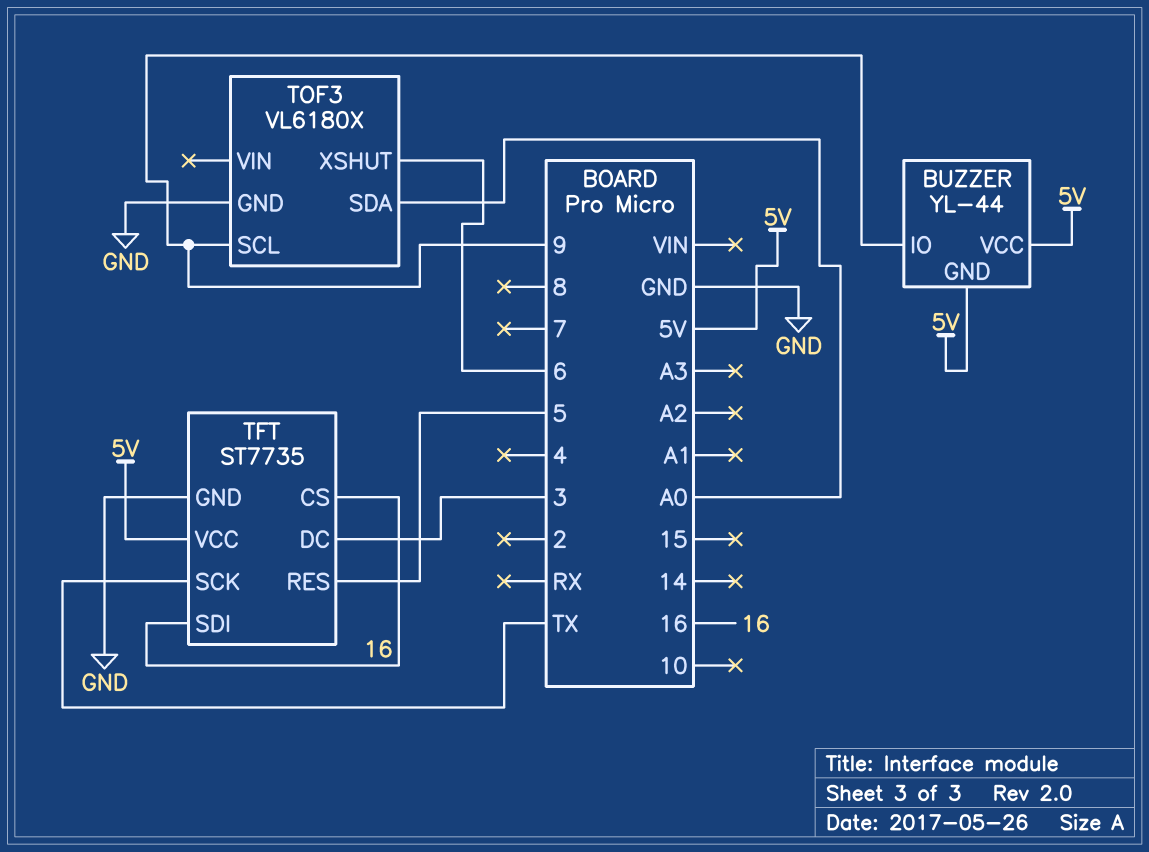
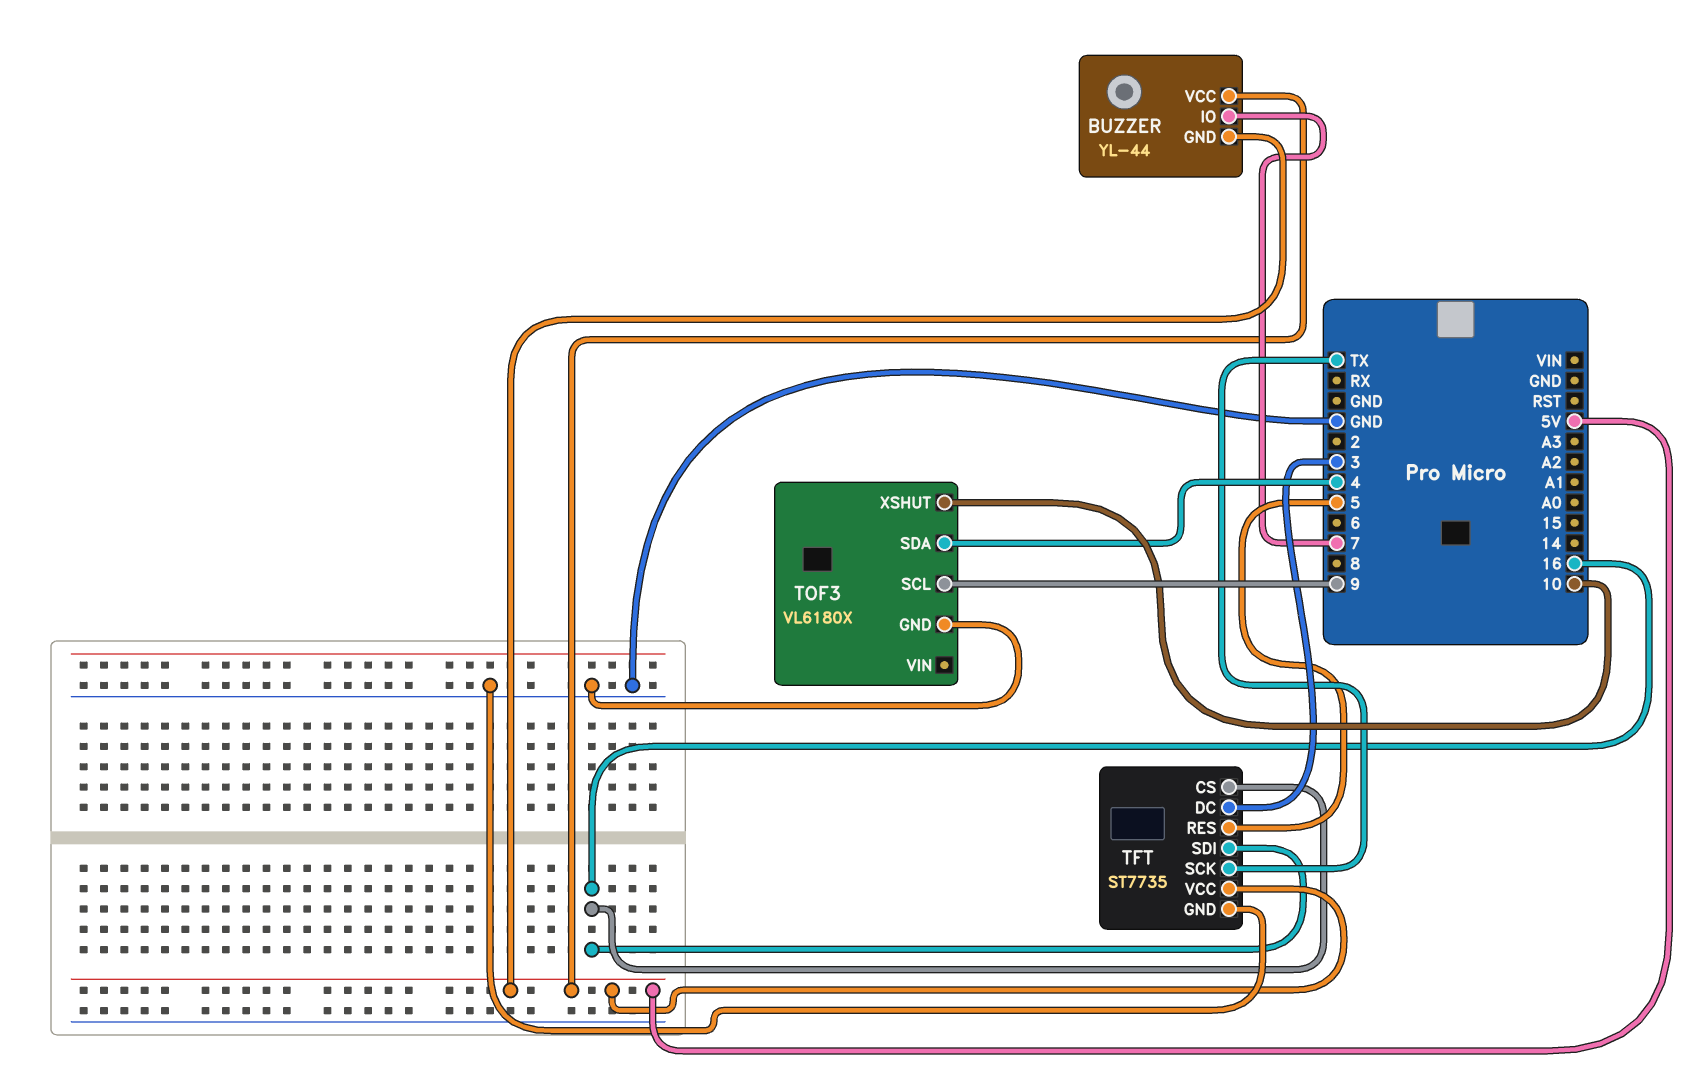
BUZZER pin IO: 9 -> 7
TOF3 pin SDA: A0 -> 4
TOF3 pin XSHUT: 6 -> 10

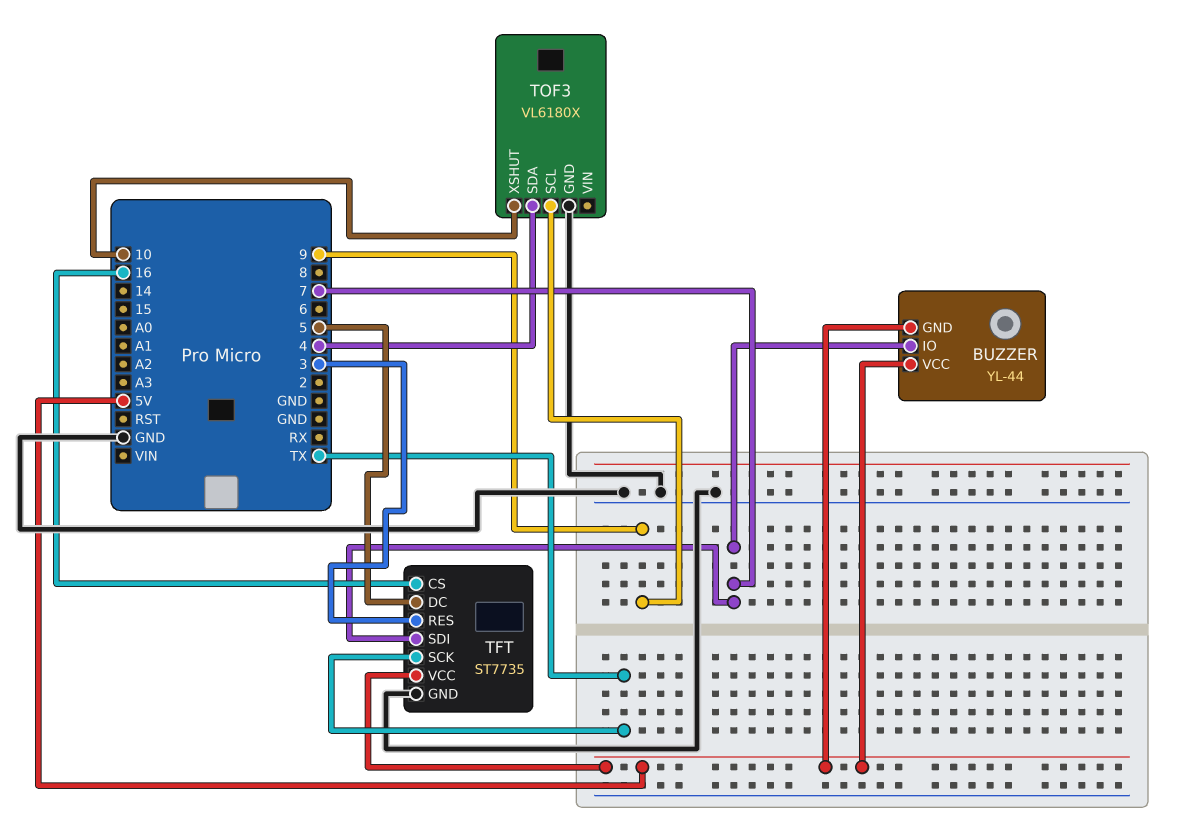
TFT pin DC: 3 -> 5
TFT pin RES: 5 -> 3
TFT pin SDI: 16 -> 7

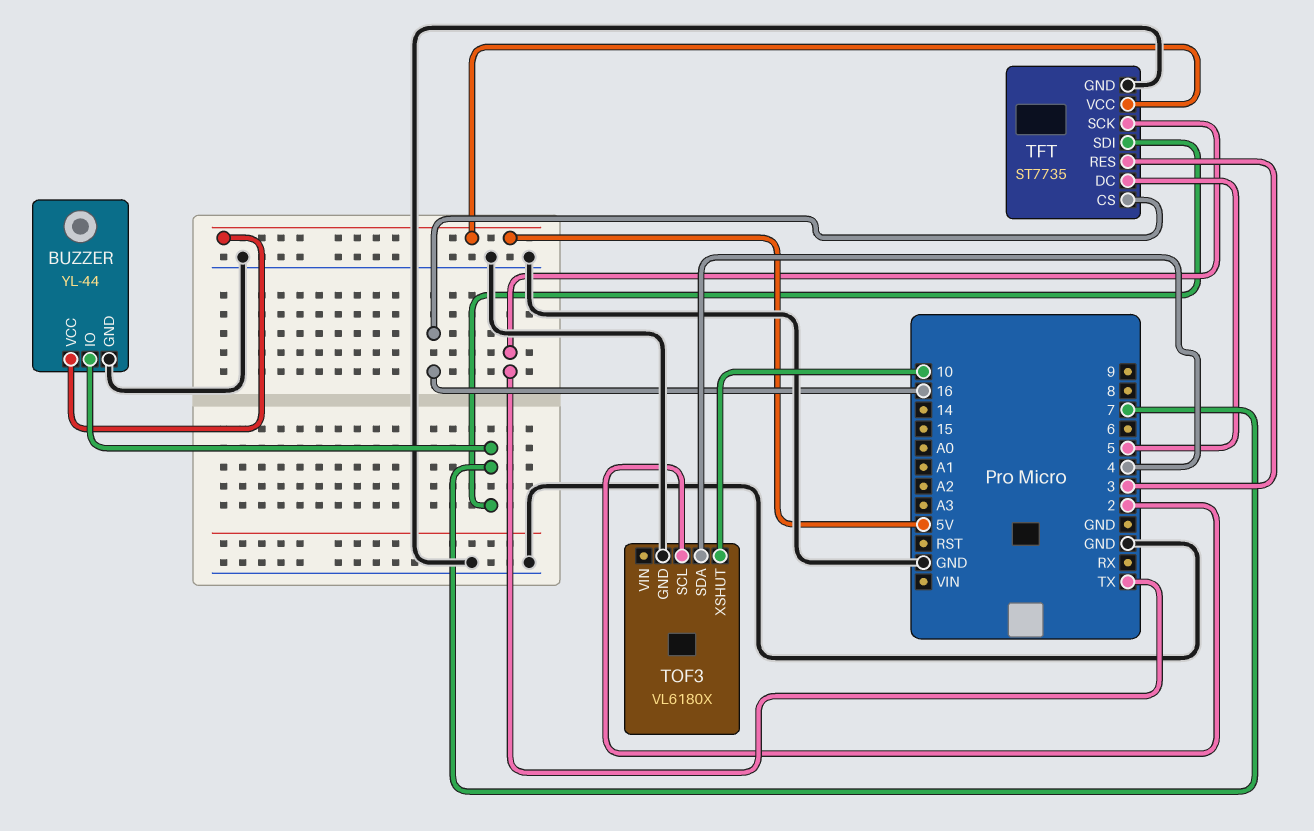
BUZZER pin GND: 5V -> GND
TOF3 pin SCL: 9 -> 2

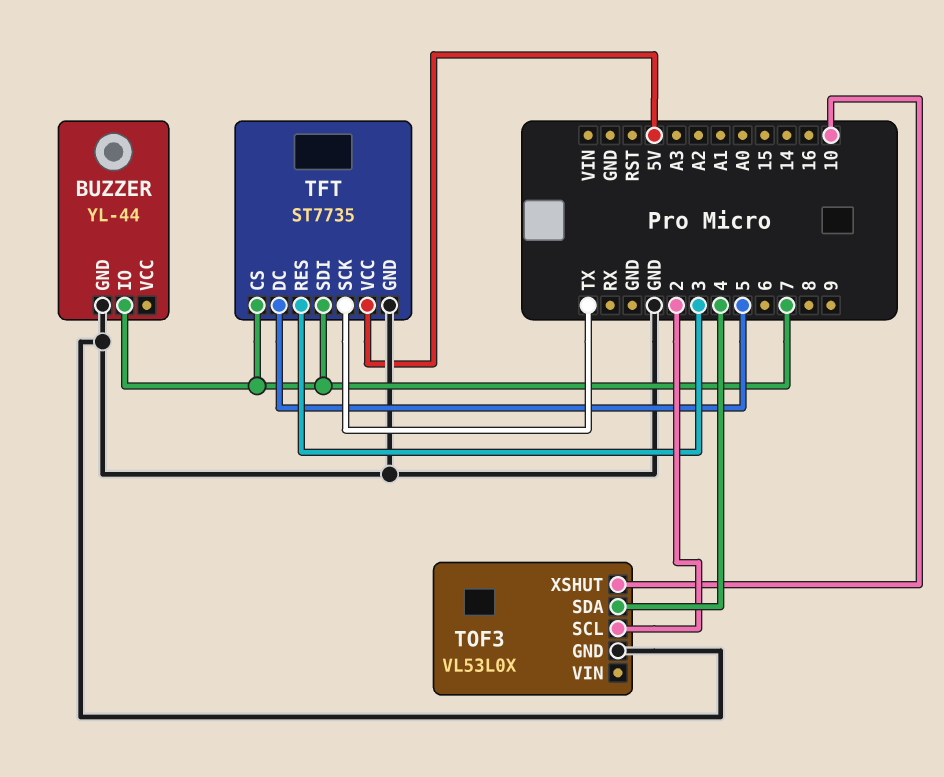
BUZZER pin VCC: 5V -> none
TFT pin CS: 16 -> 7
TOF3: VL6180X -> VL53L0X

